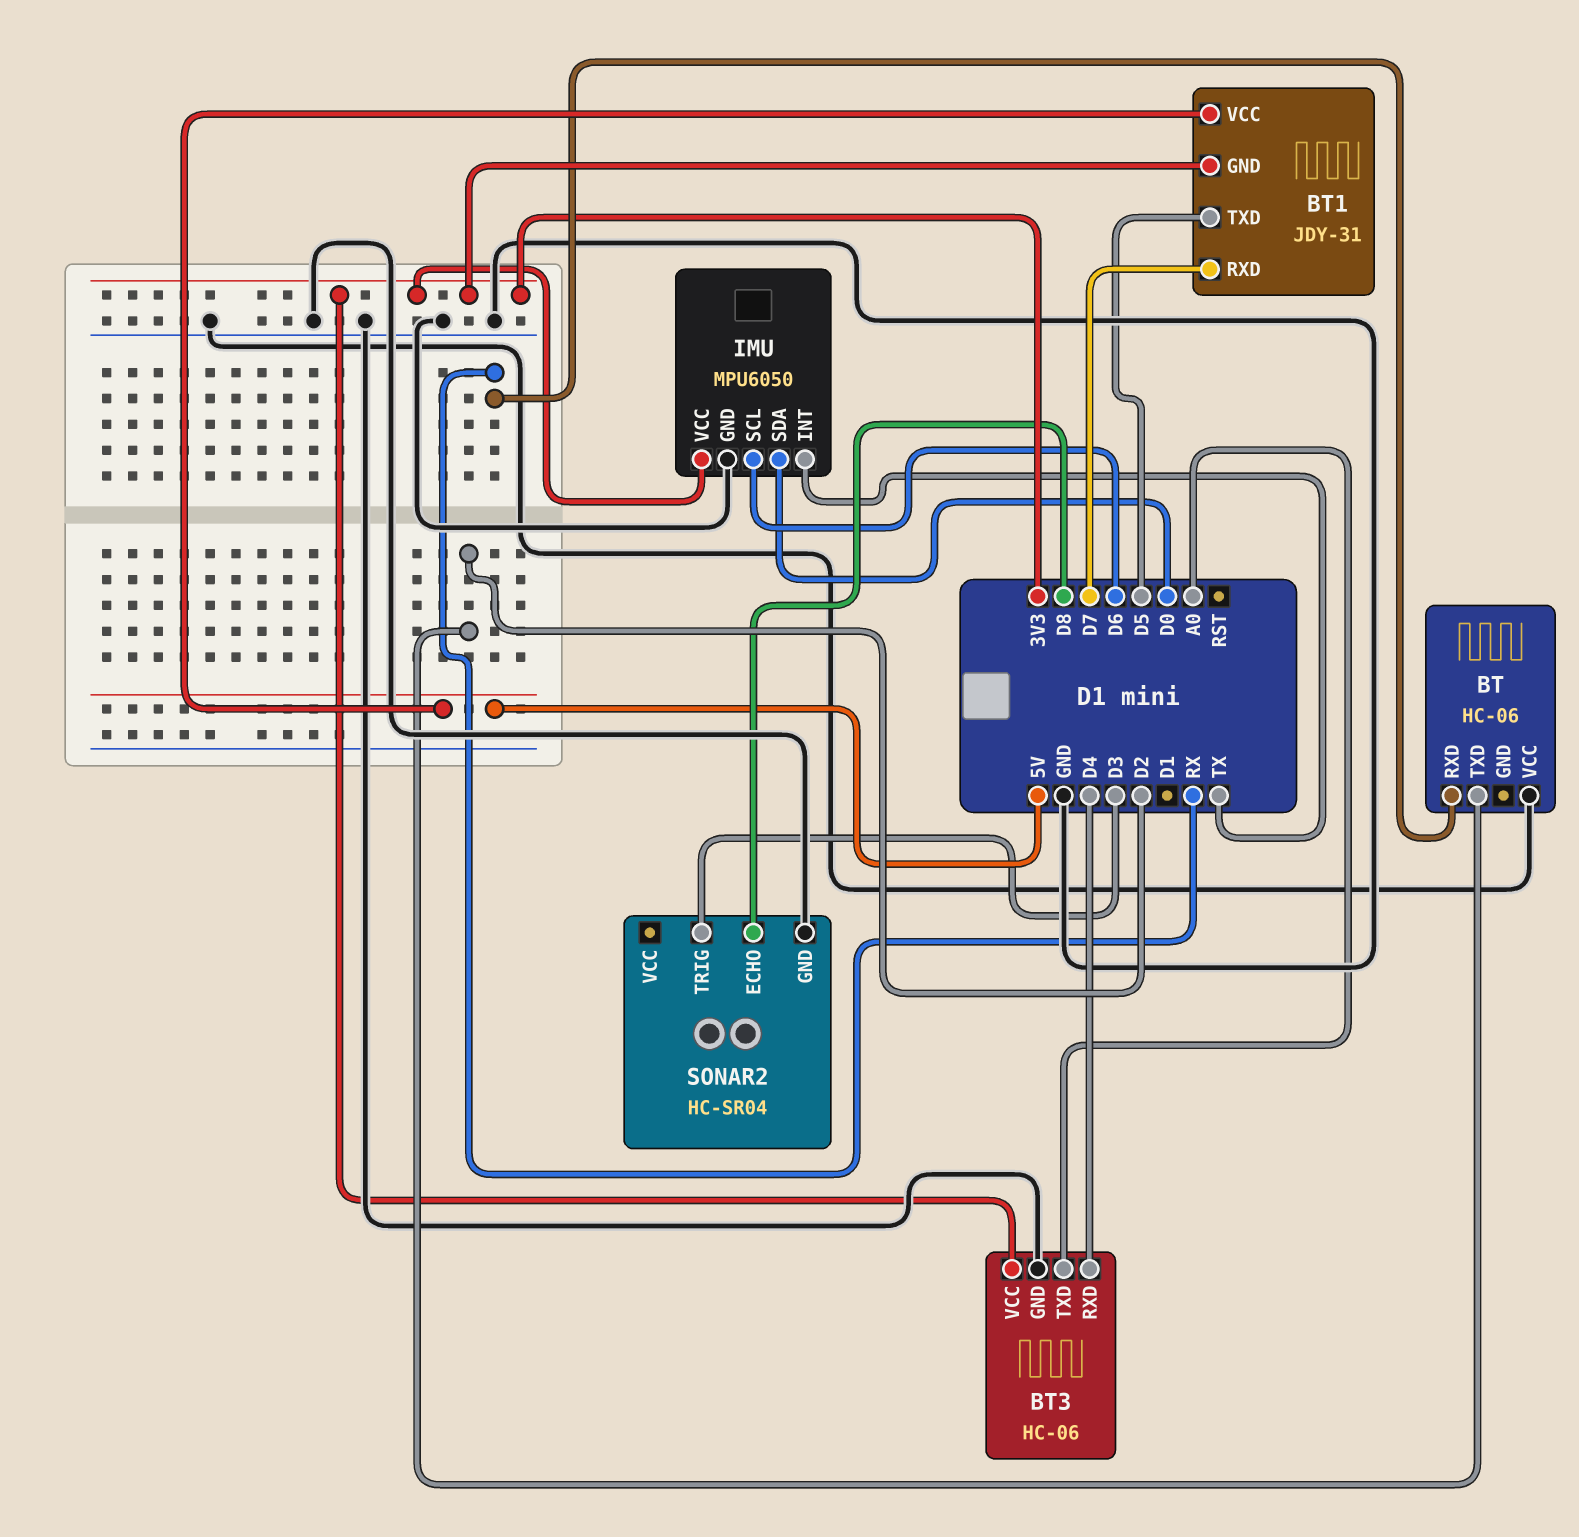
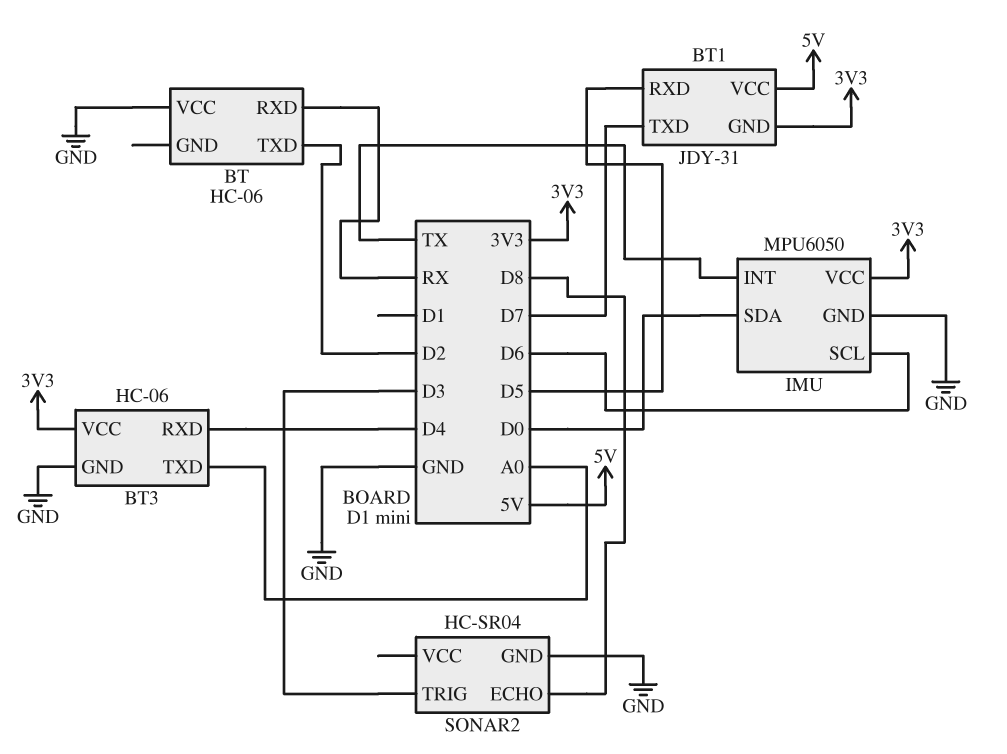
BT1 pin RXD: D7 -> D5
BT1 pin TXD: D5 -> D7

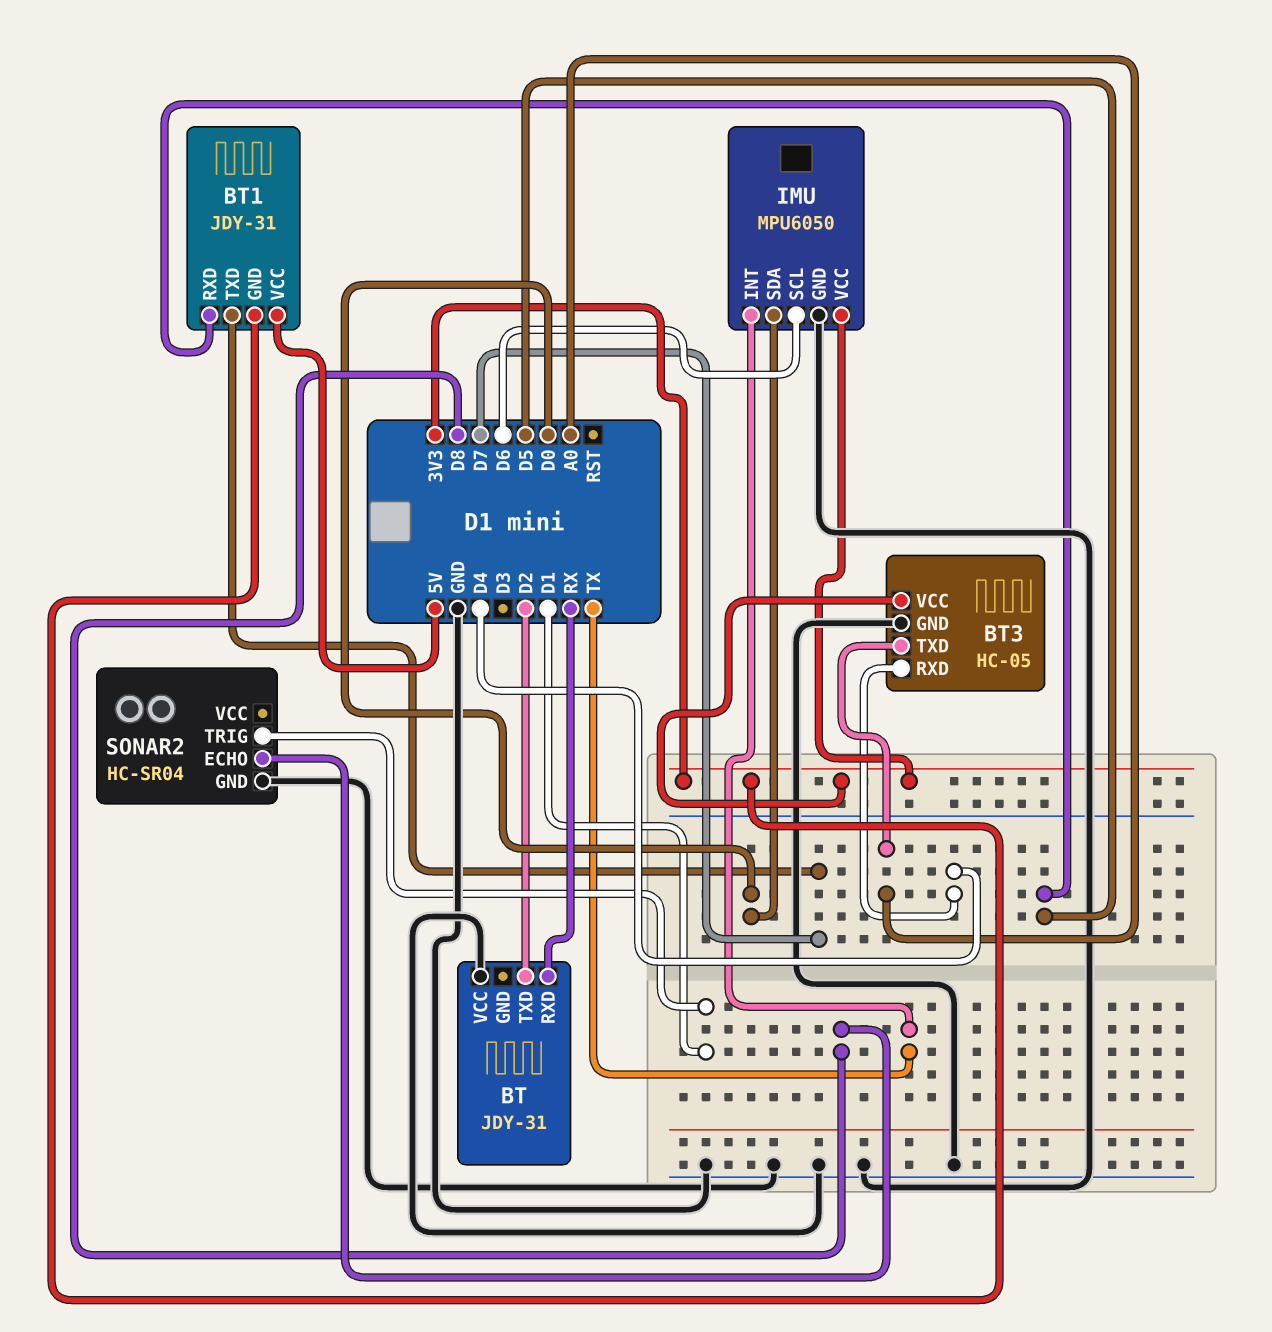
BT: HC-06 -> JDY-31
BT3: HC-06 -> HC-05
SONAR2 pin TRIG: D3 -> D1

